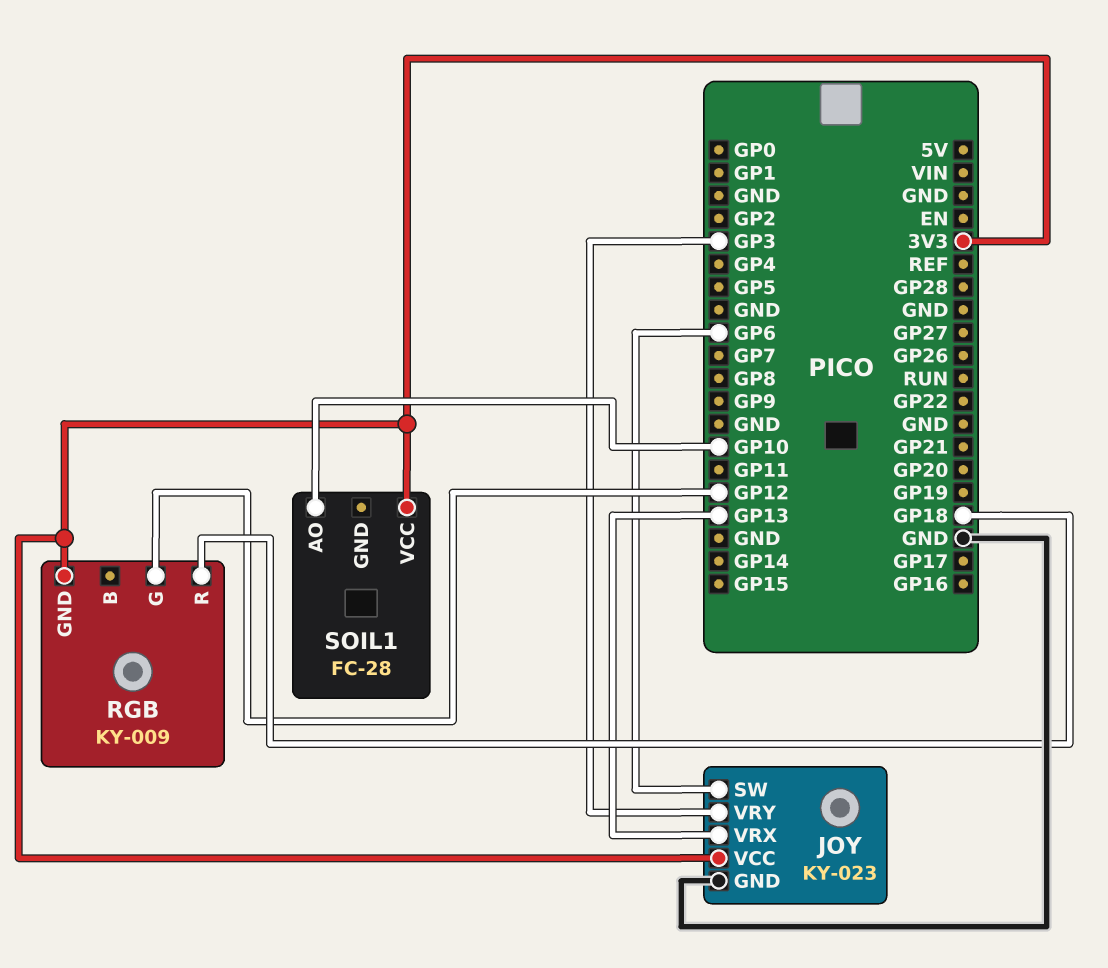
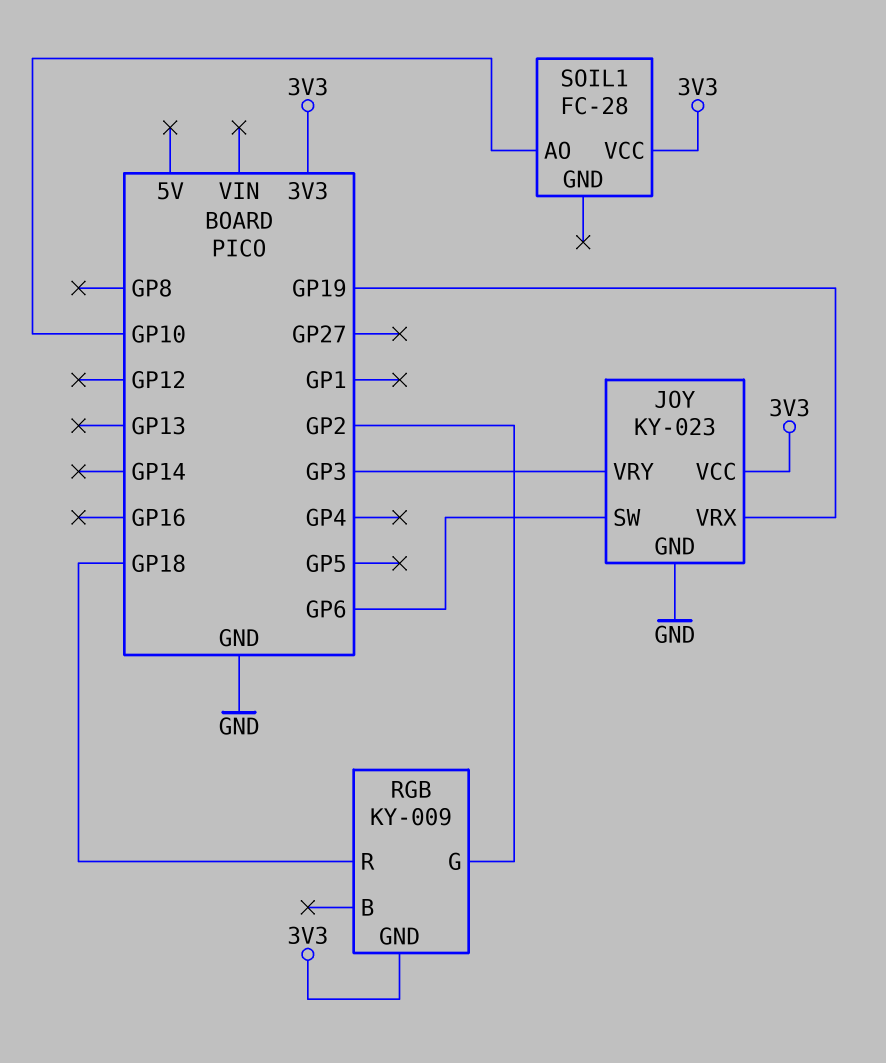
JOY pin VRX: GP13 -> GP19
RGB pin G: GP12 -> GP2

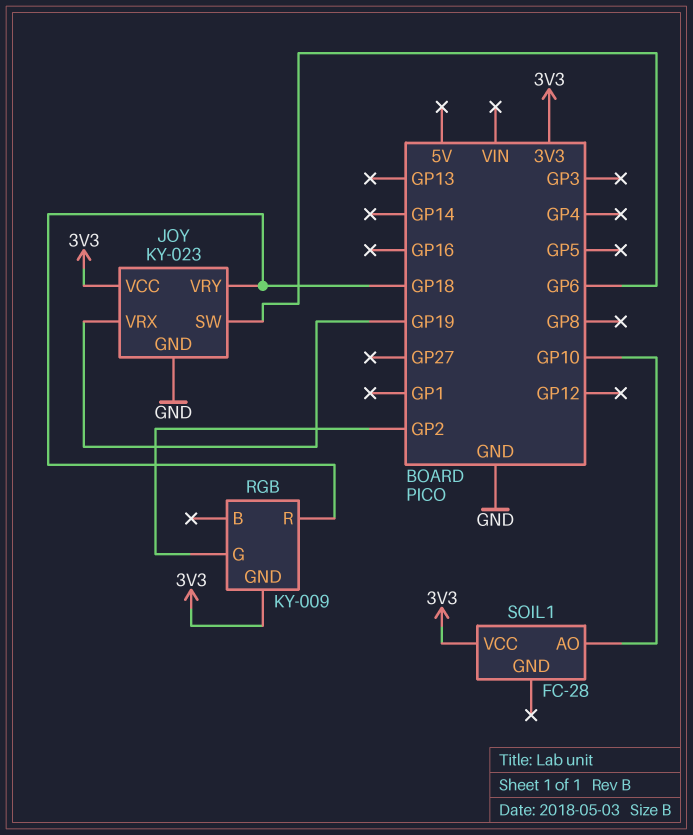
JOY pin VRY: GP3 -> GP18

